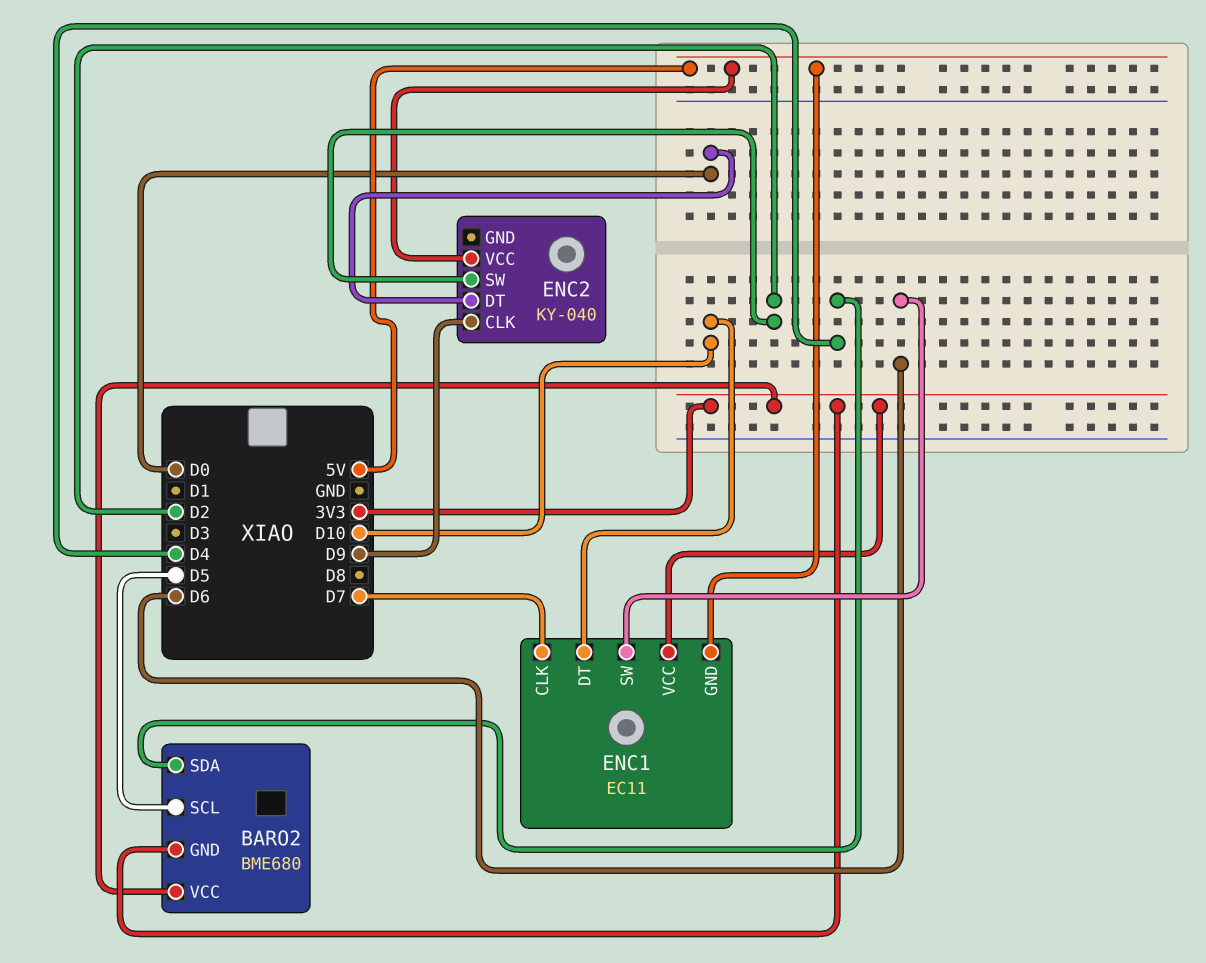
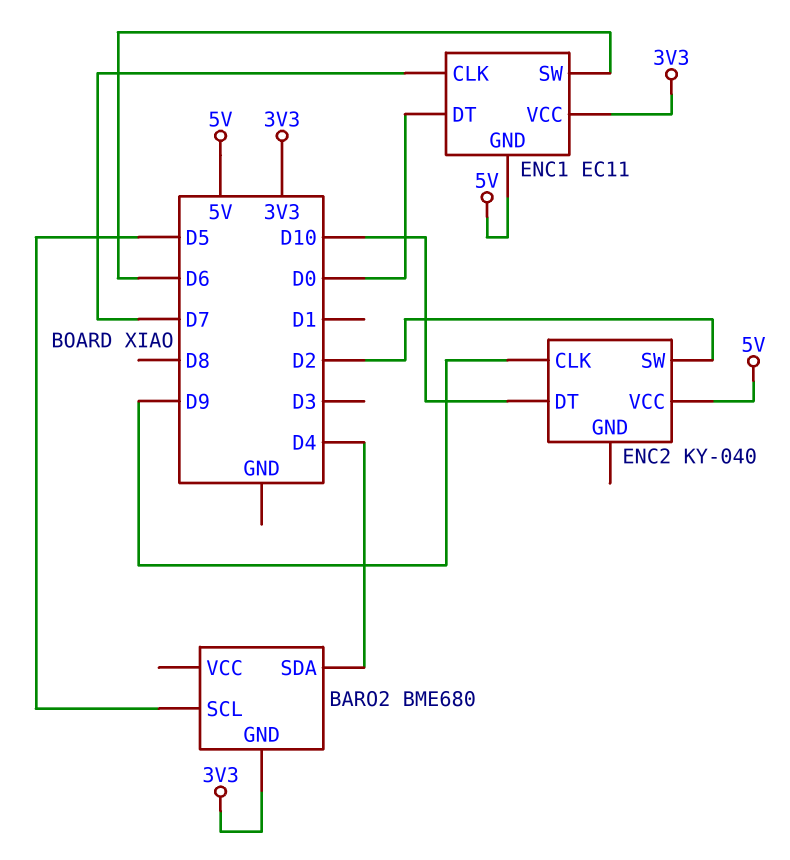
BARO2 pin VCC: 3V3 -> none
ENC1 pin DT: D10 -> D0
ENC2 pin DT: D0 -> D10

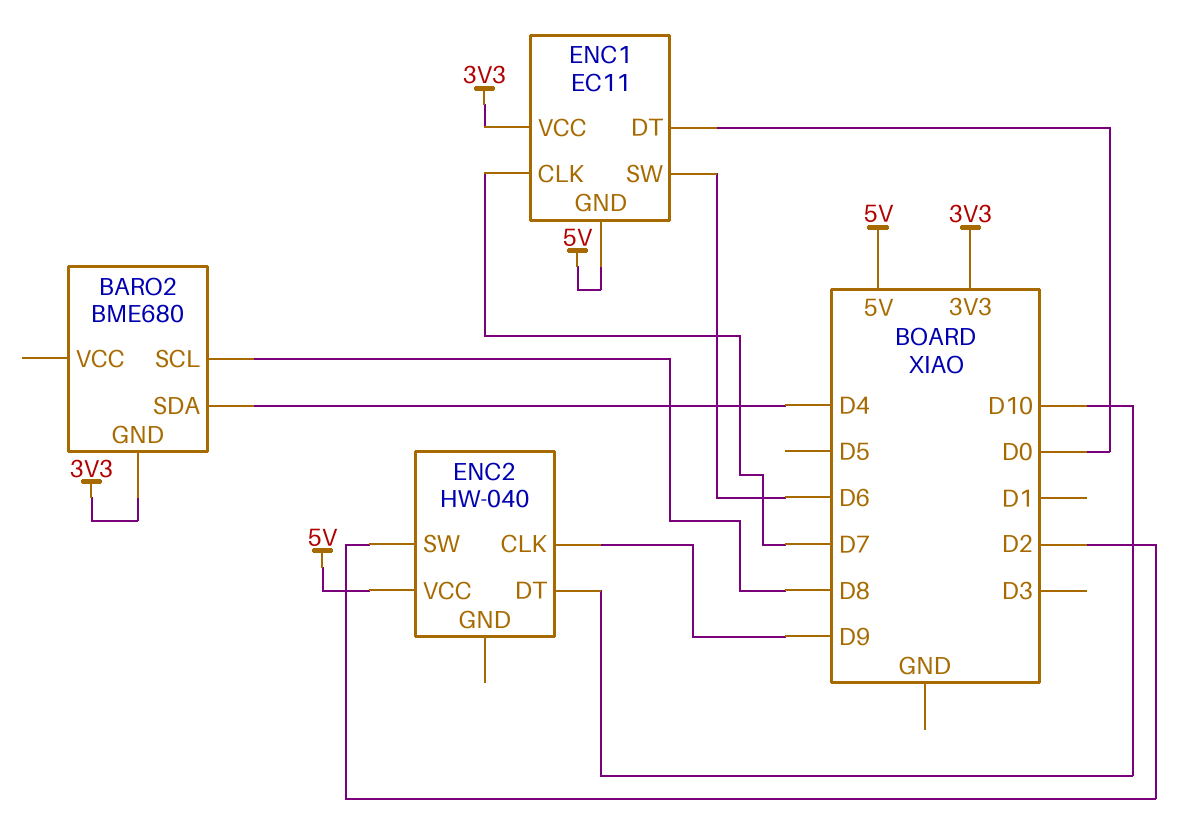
BARO2 pin SCL: D5 -> D8
ENC2: KY-040 -> HW-040

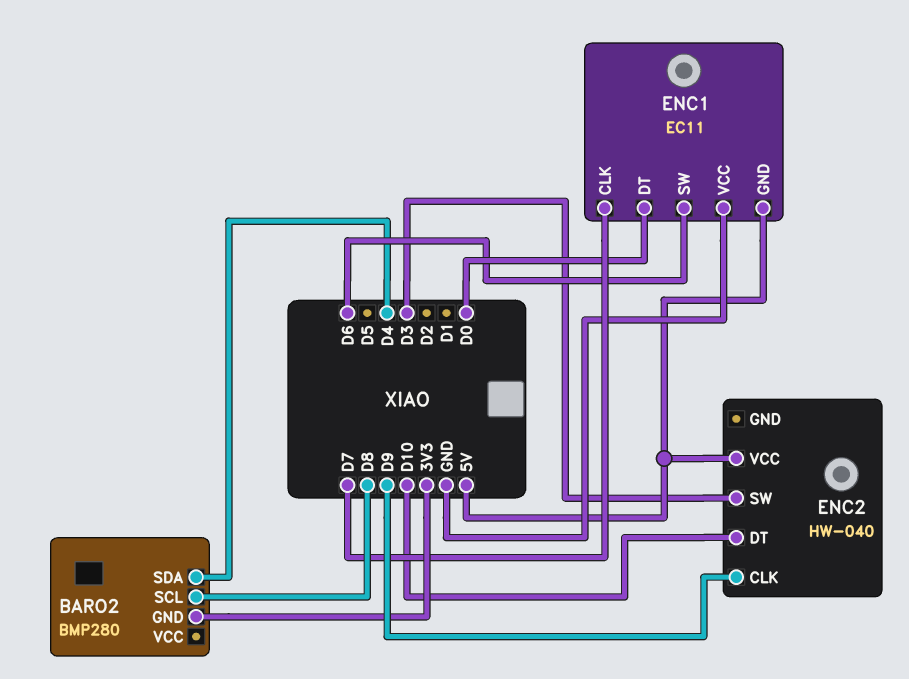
BARO2: BME680 -> BMP280
ENC1 pin VCC: 3V3 -> GND
ENC2 pin SW: D2 -> D3

